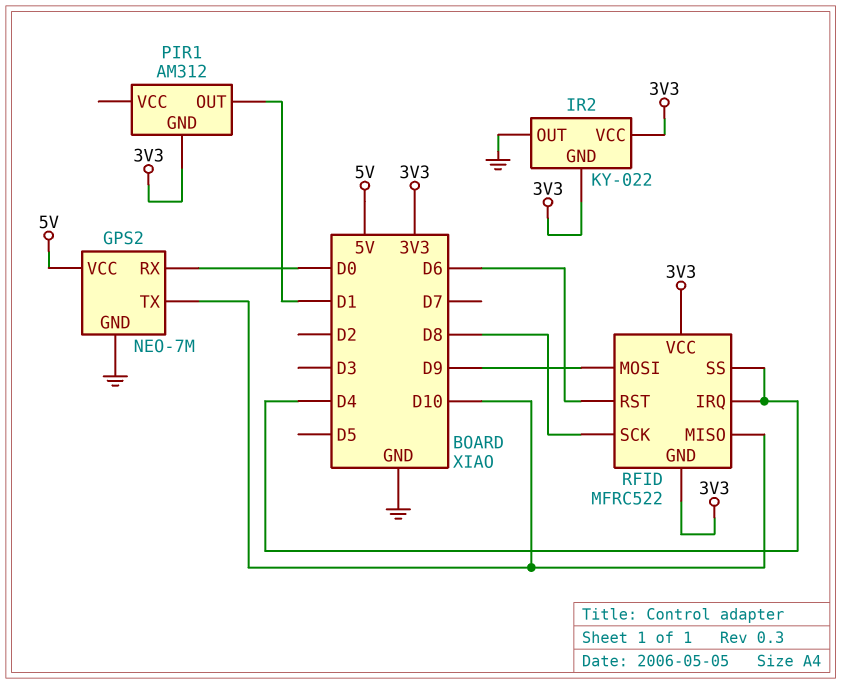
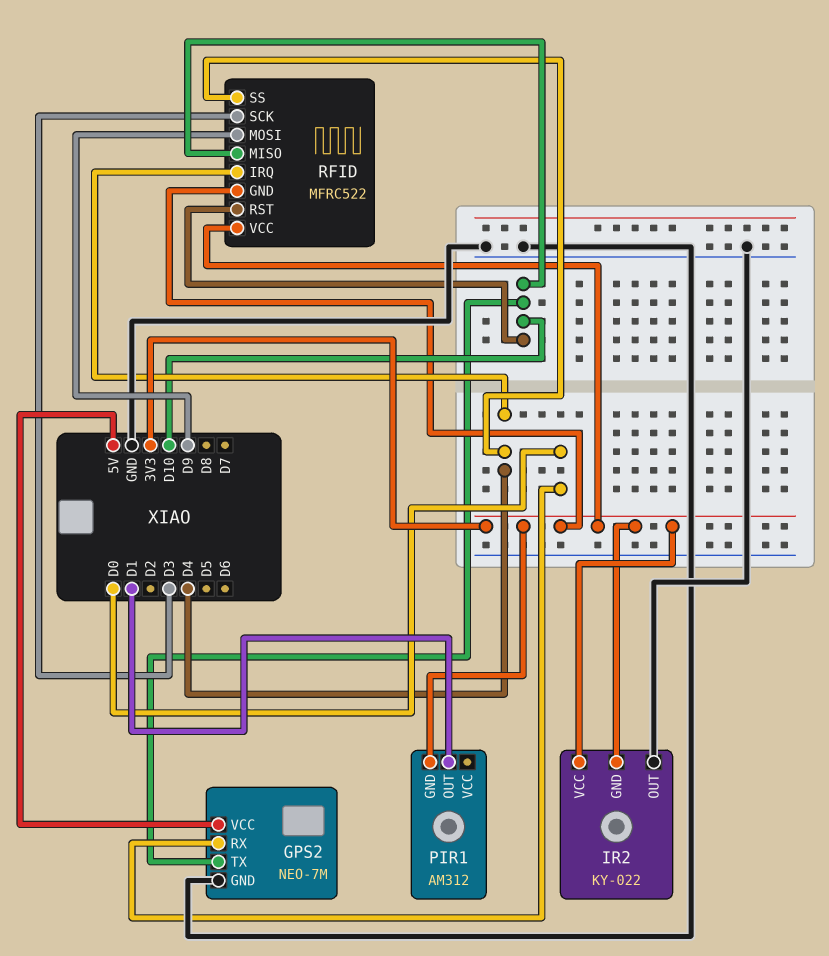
RFID pin RST: D6 -> D10
RFID pin SCK: D8 -> D3

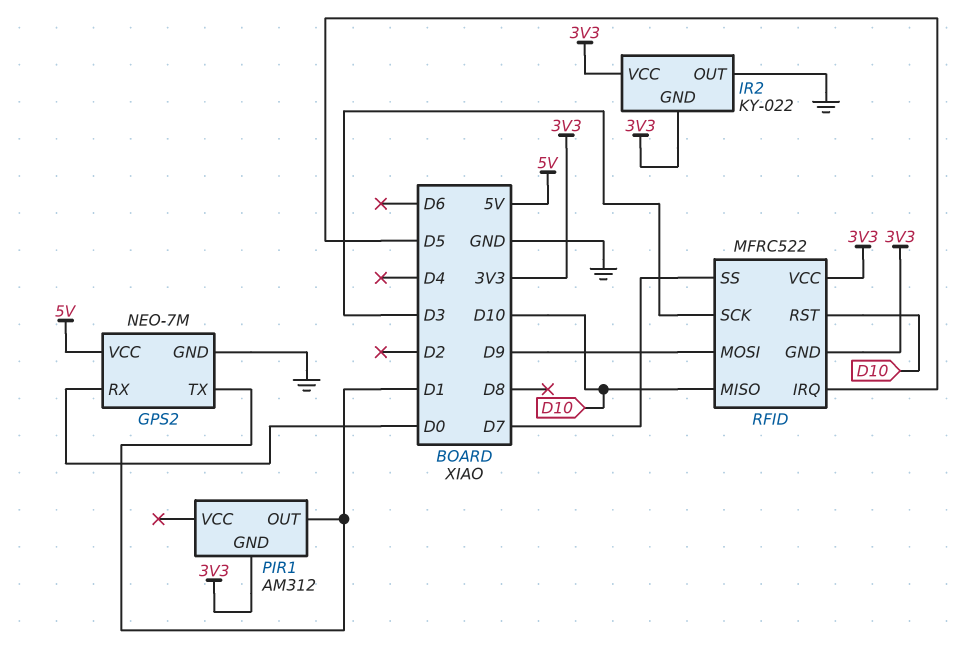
GPS2 pin TX: D10 -> D1
RFID pin IRQ: D4 -> D5
RFID pin SS: D4 -> D7

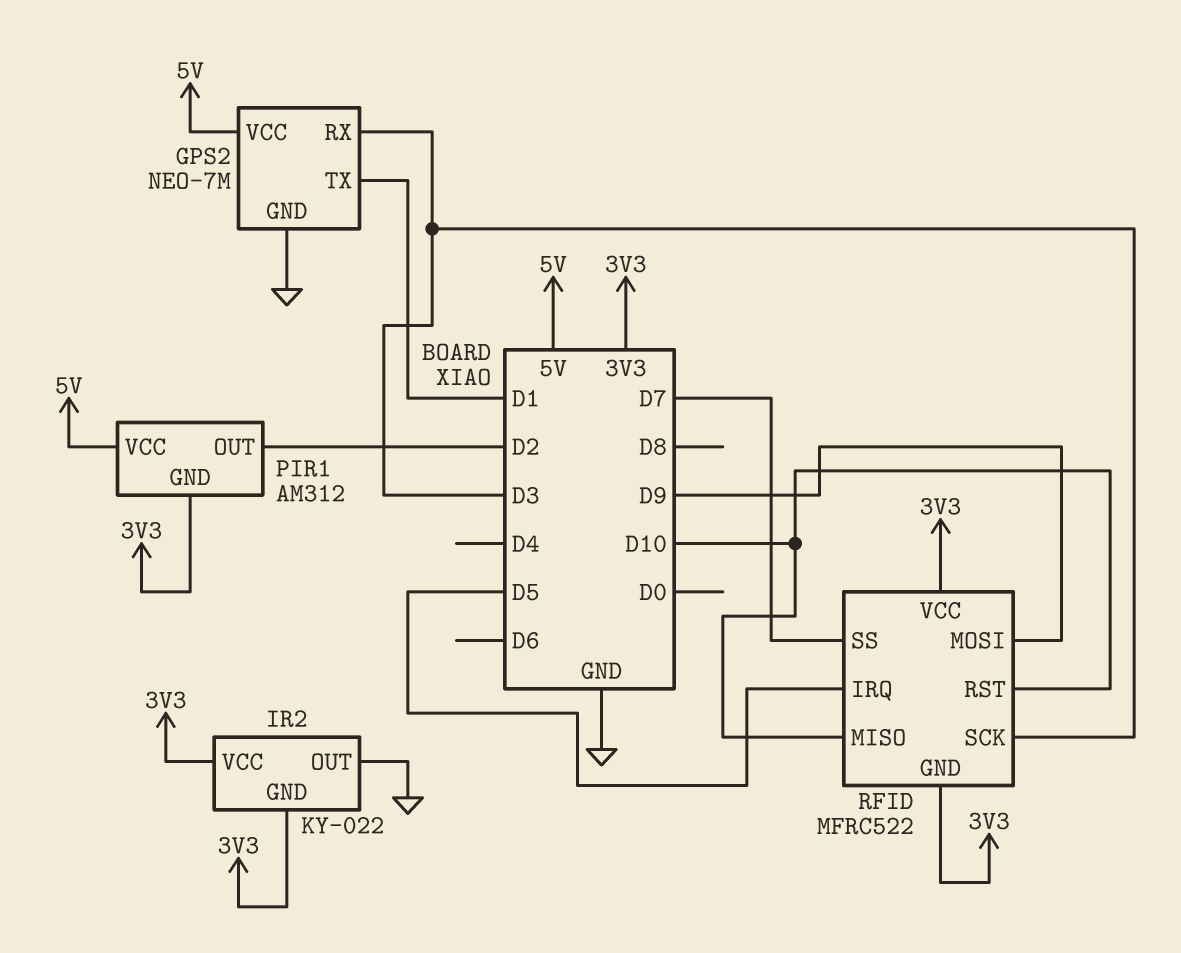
GPS2 pin RX: D0 -> D3
PIR1 pin OUT: D1 -> D2
PIR1 pin VCC: none -> 5V

